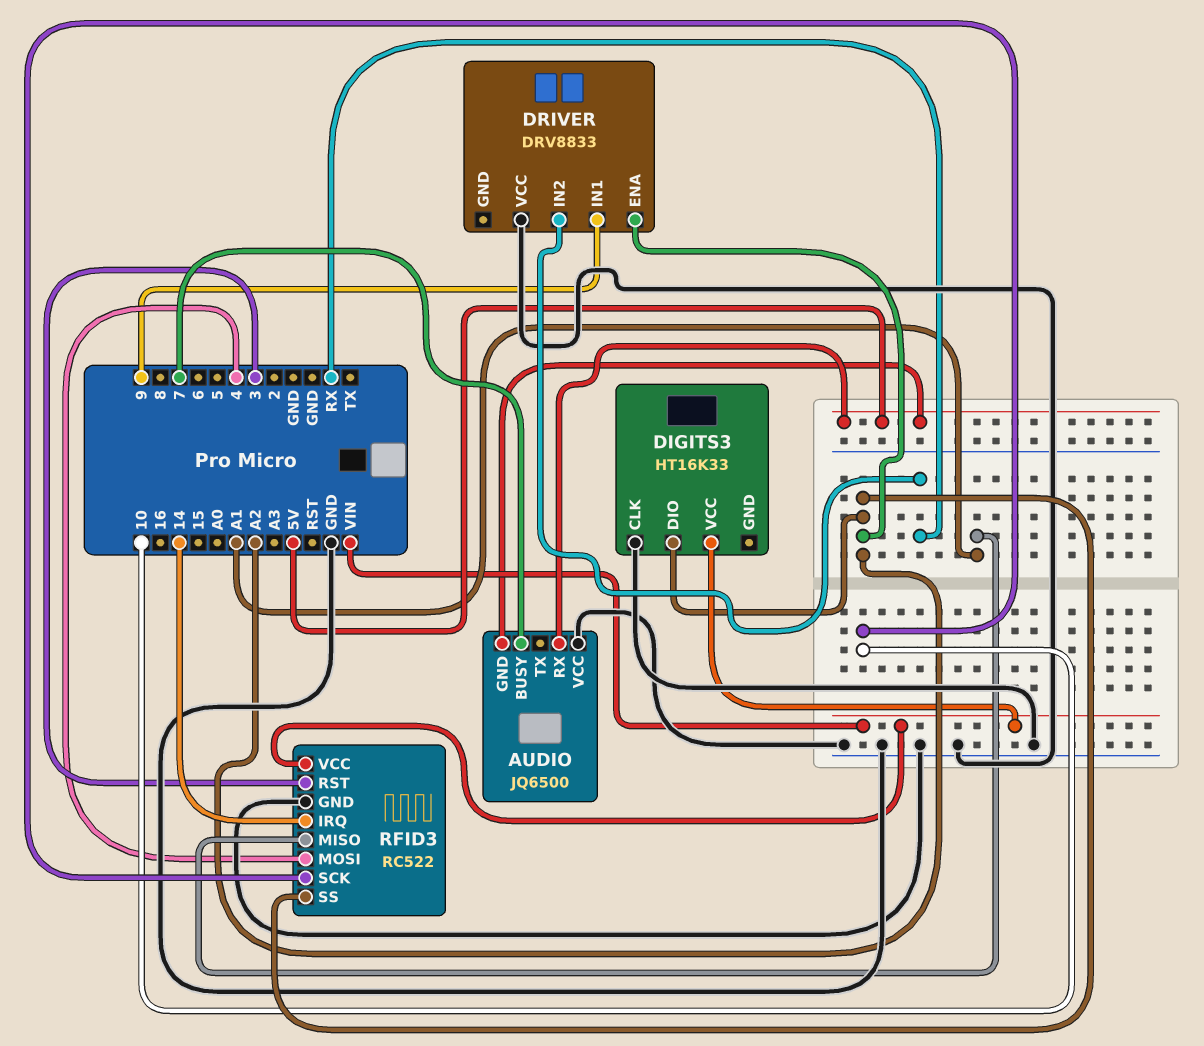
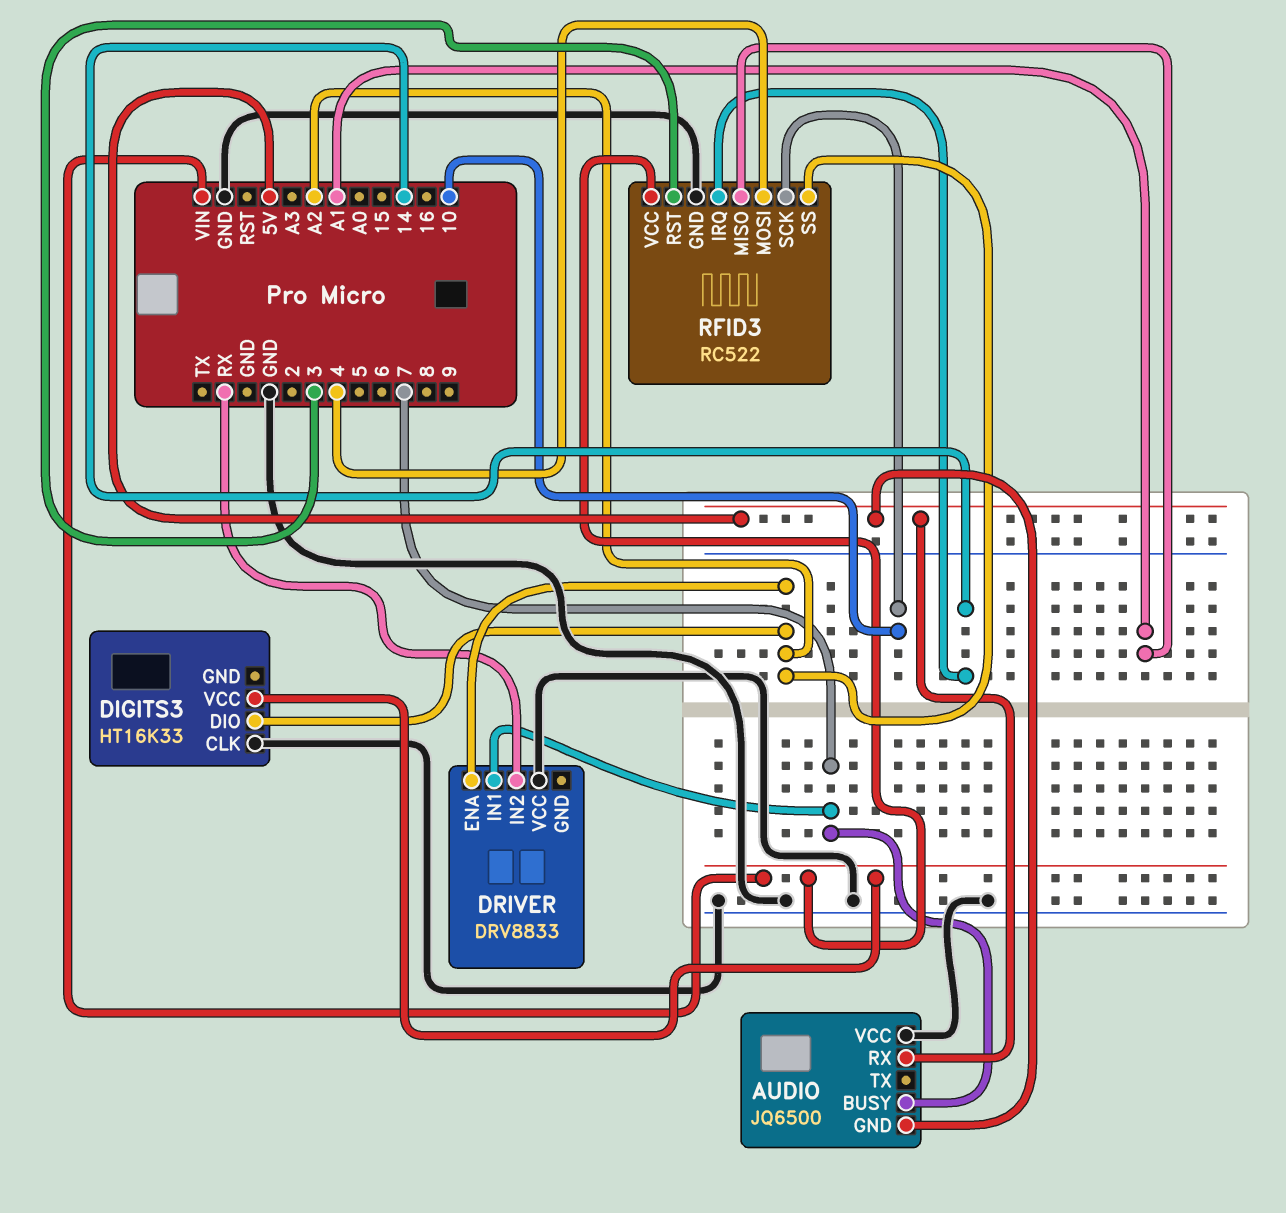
DRIVER pin IN1: 9 -> 7

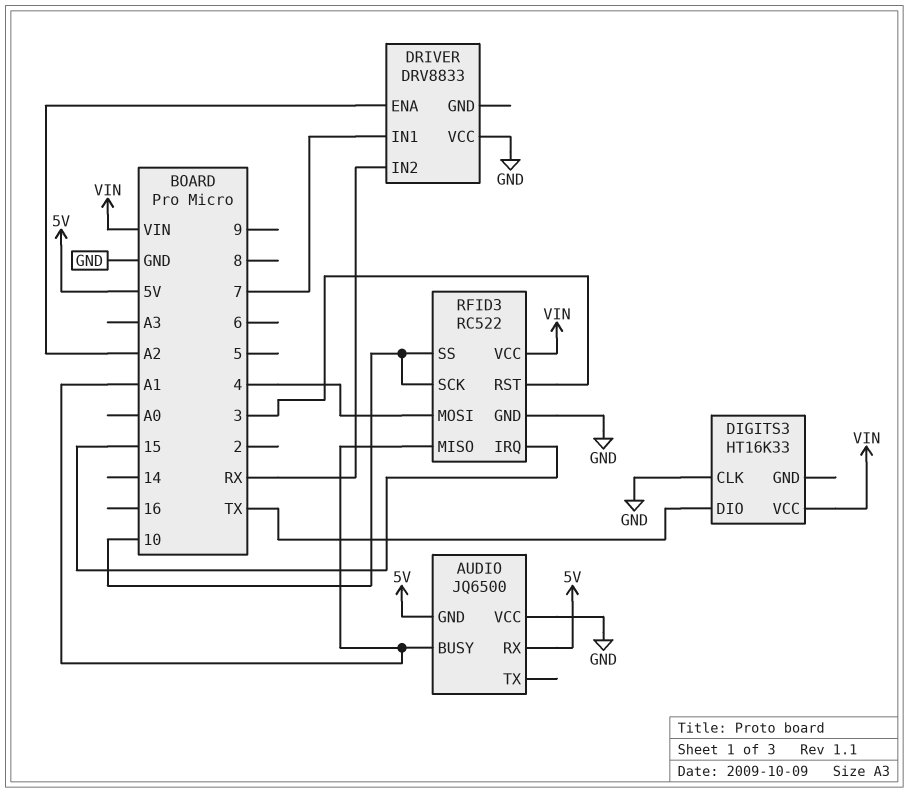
AUDIO pin BUSY: 7 -> A1
DIGITS3 pin DIO: A2 -> TX
RFID3 pin IRQ: 14 -> 15
RFID3 pin SS: A2 -> 10

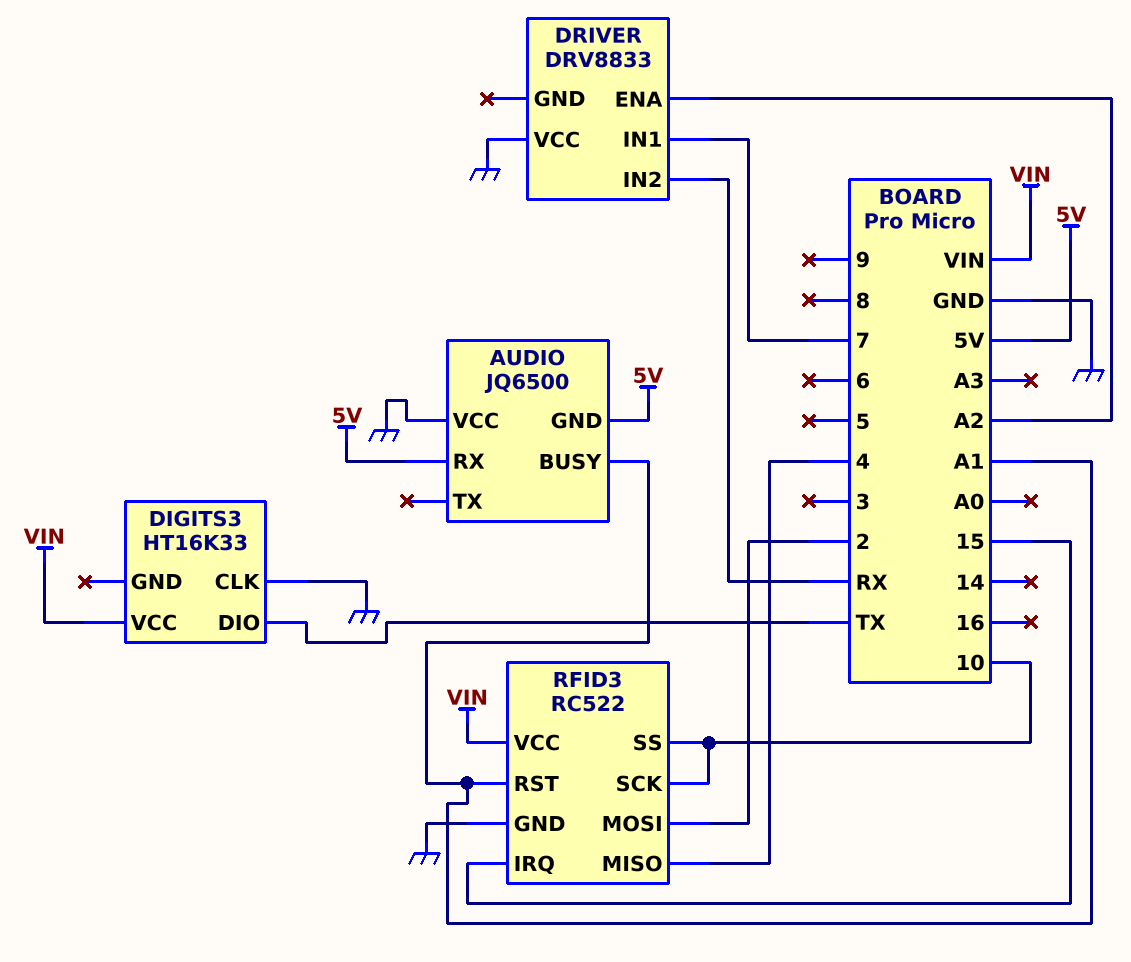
RFID3 pin MISO: A1 -> 4
RFID3 pin MOSI: 4 -> 2
RFID3 pin RST: 3 -> A1

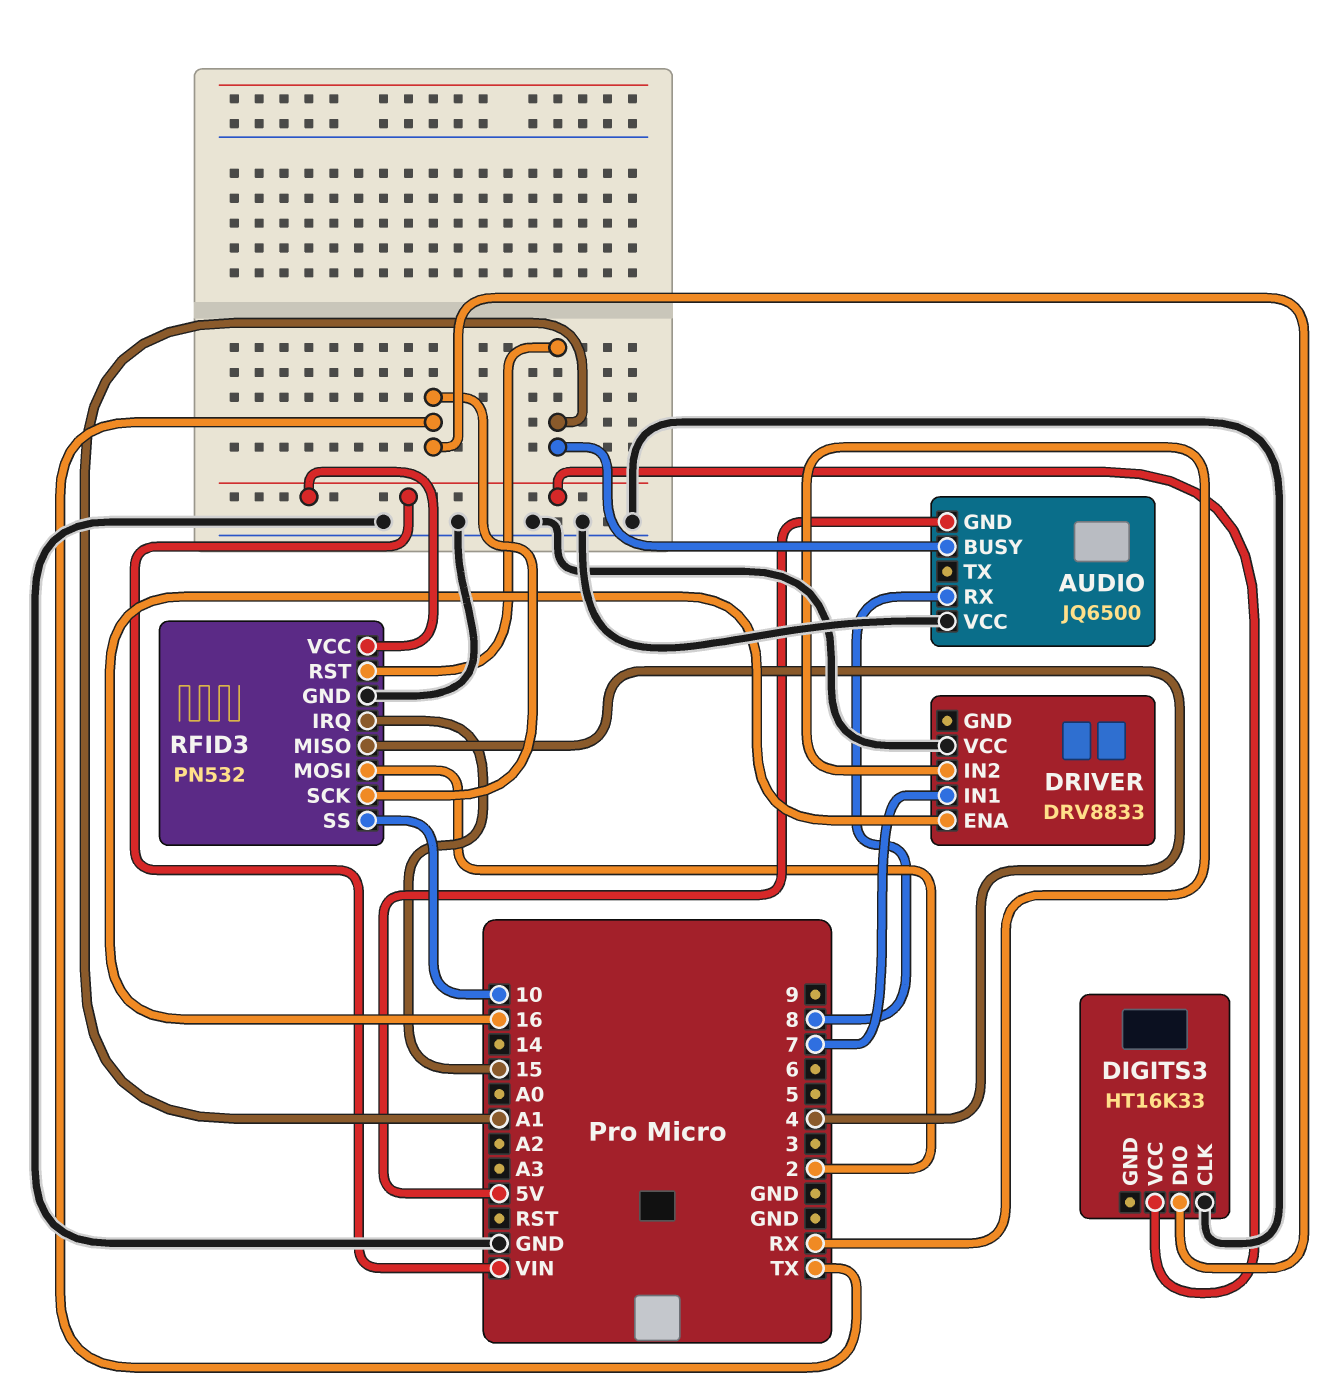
AUDIO pin RX: 5V -> 8
DRIVER pin ENA: A2 -> 16
RFID3: RC522 -> PN532
RFID3 pin SCK: 10 -> TX

